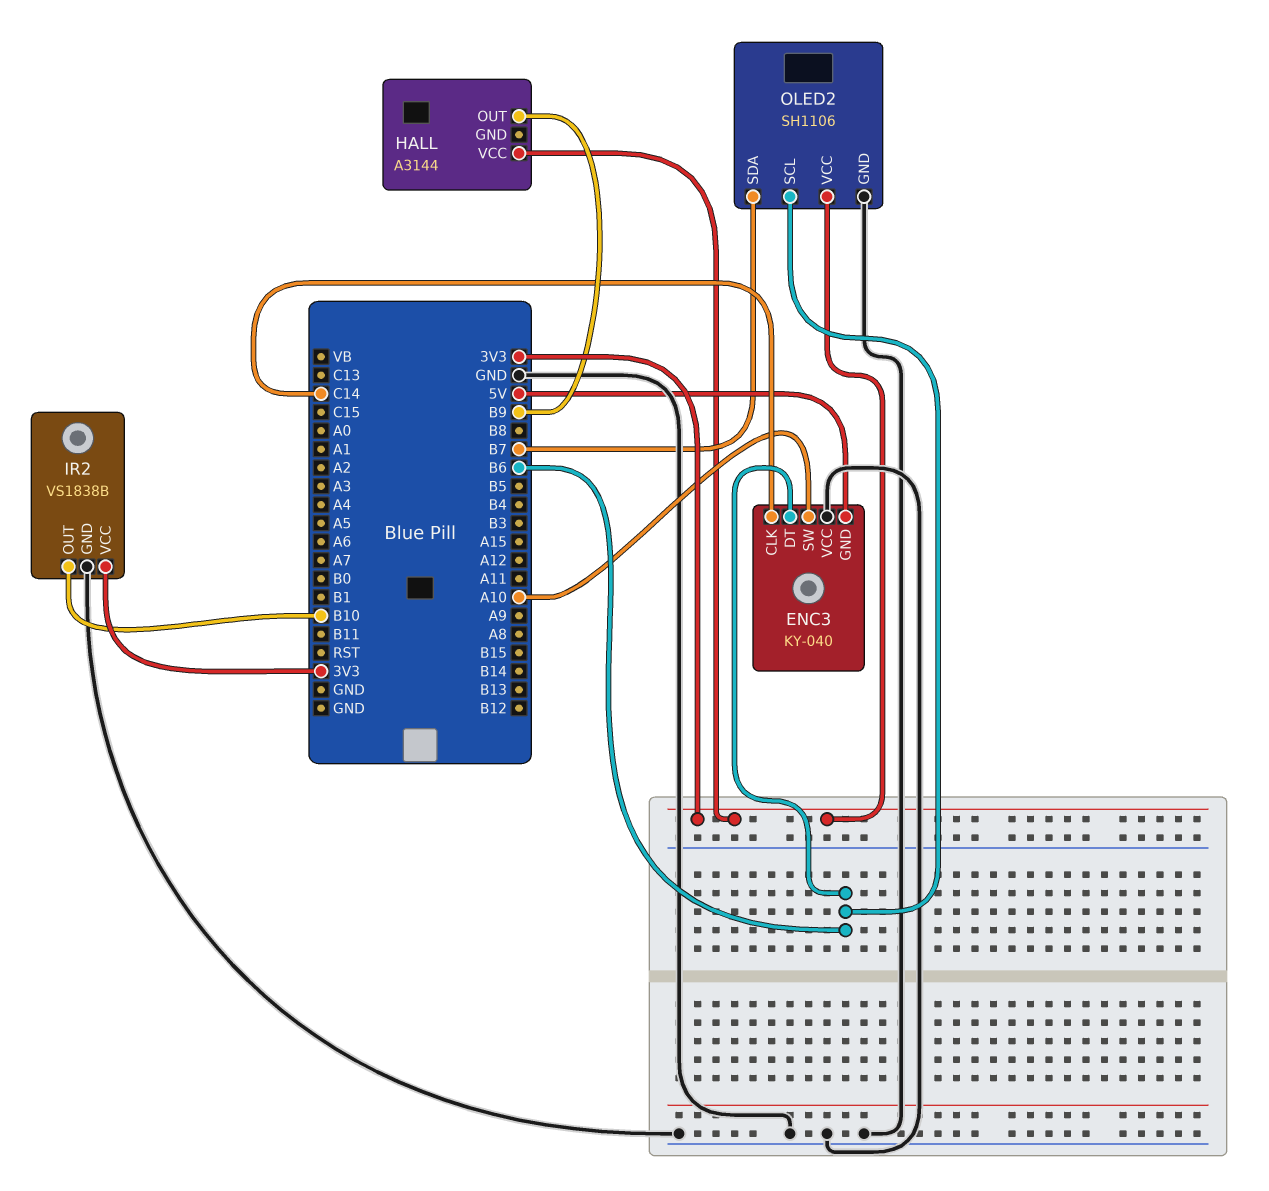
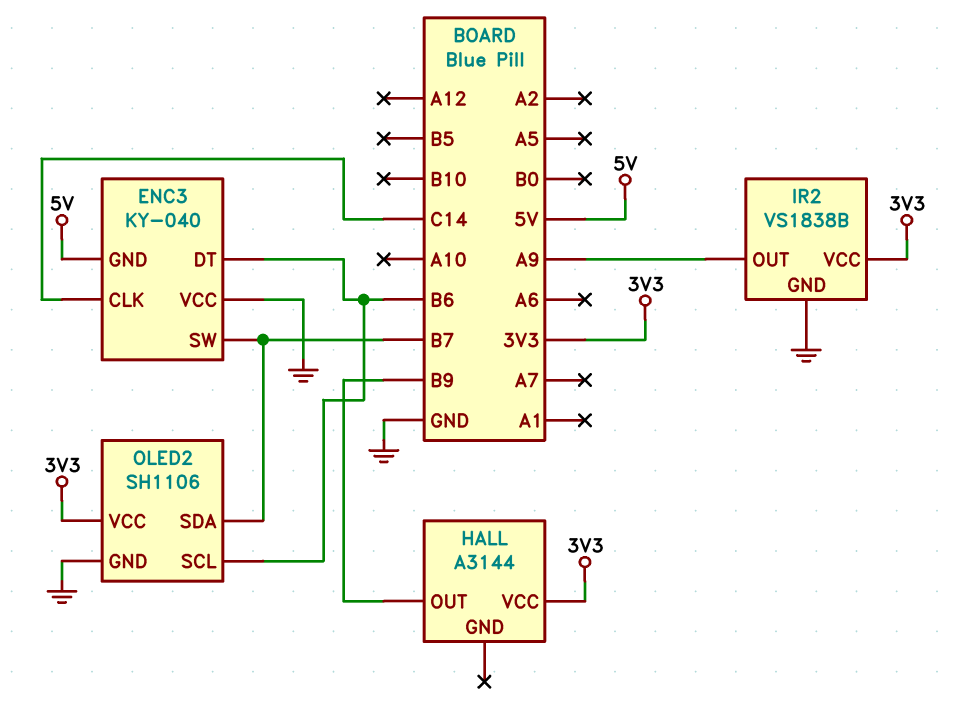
ENC3 pin SW: A10 -> B7
IR2 pin OUT: B10 -> A9

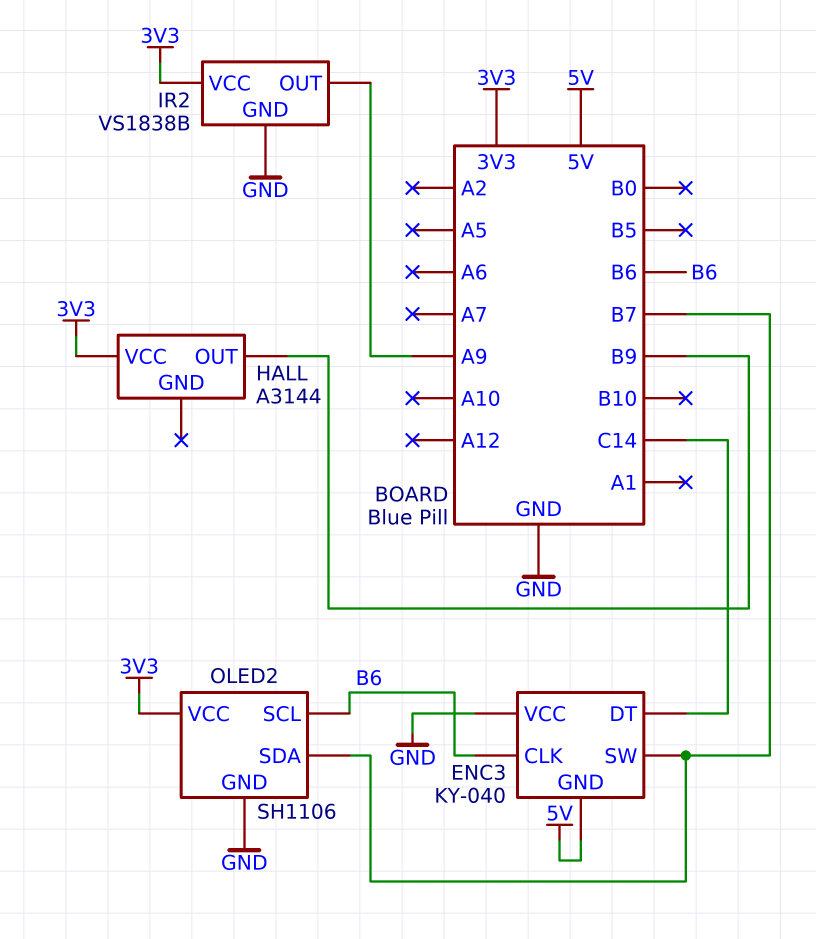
ENC3 pin CLK: C14 -> B6
ENC3 pin DT: B6 -> C14

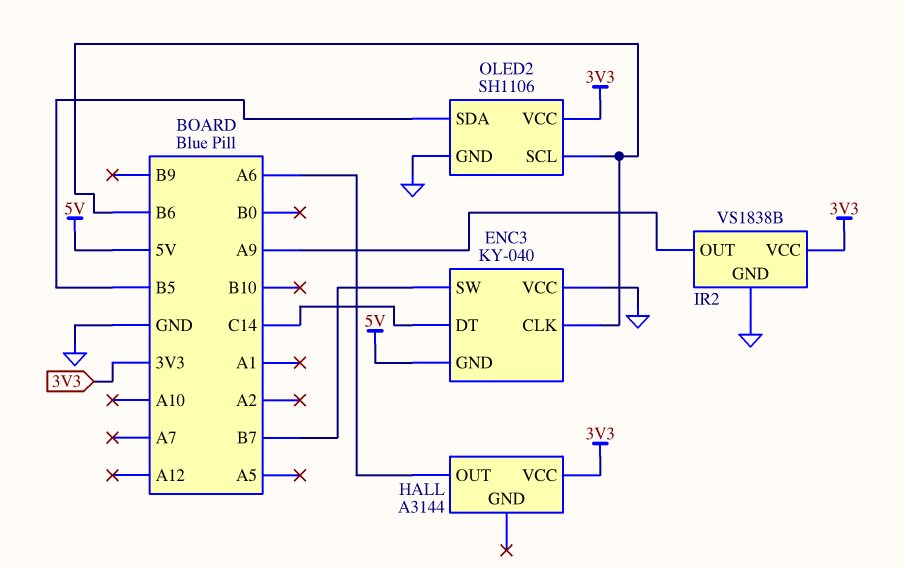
HALL pin OUT: B9 -> A6
OLED2 pin SDA: B7 -> B5

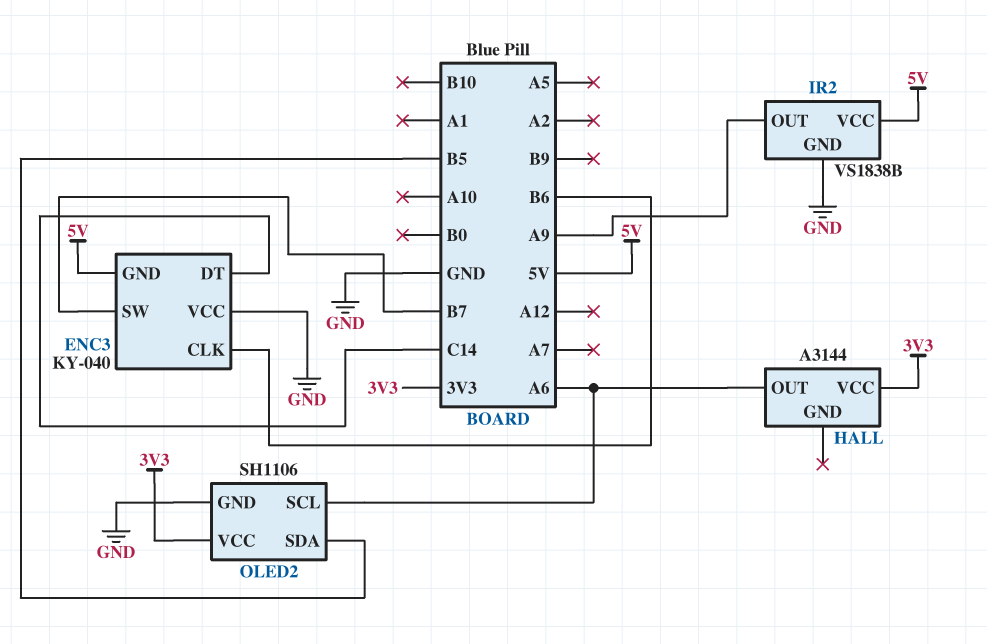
IR2 pin VCC: 3V3 -> 5V
OLED2 pin SCL: B6 -> A6

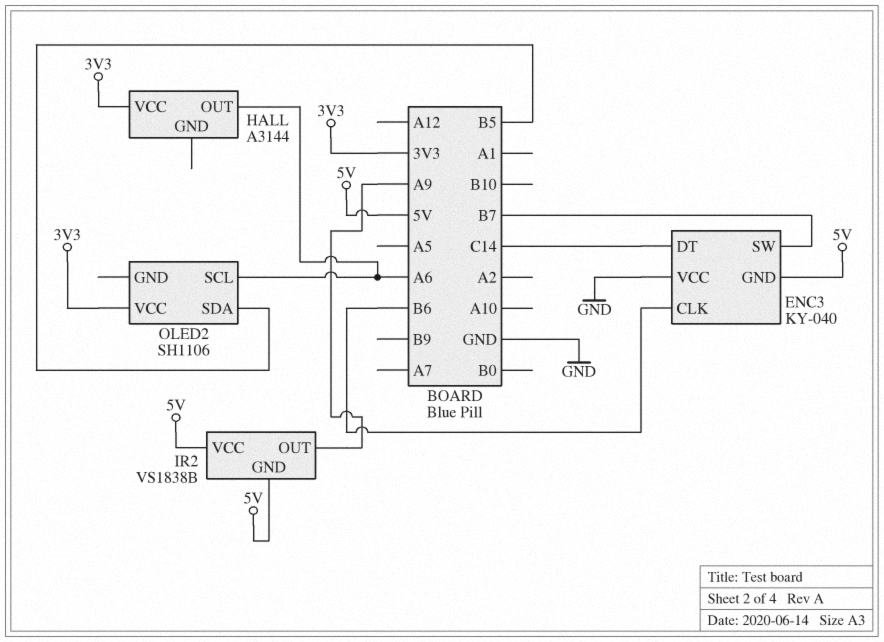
IR2 pin GND: GND -> 5V
OLED2 pin GND: GND -> none

